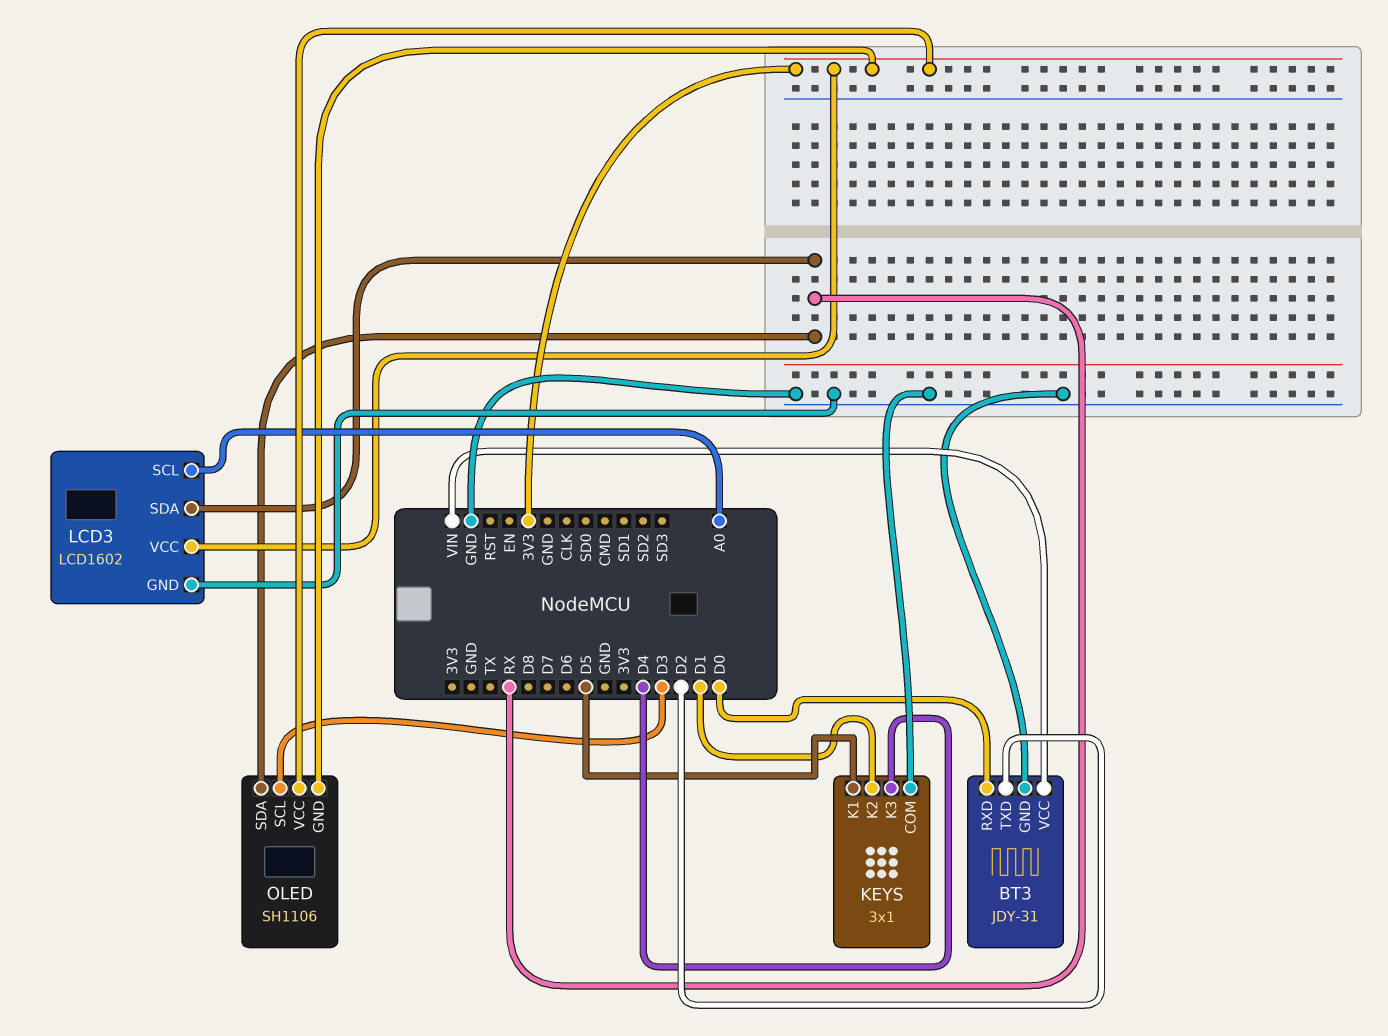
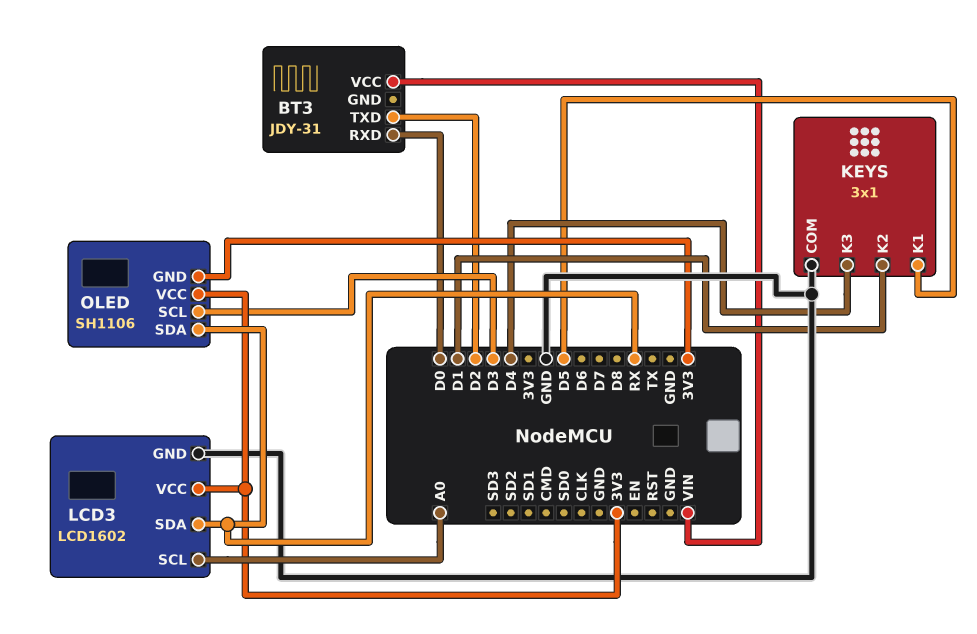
BT3 pin GND: GND -> none

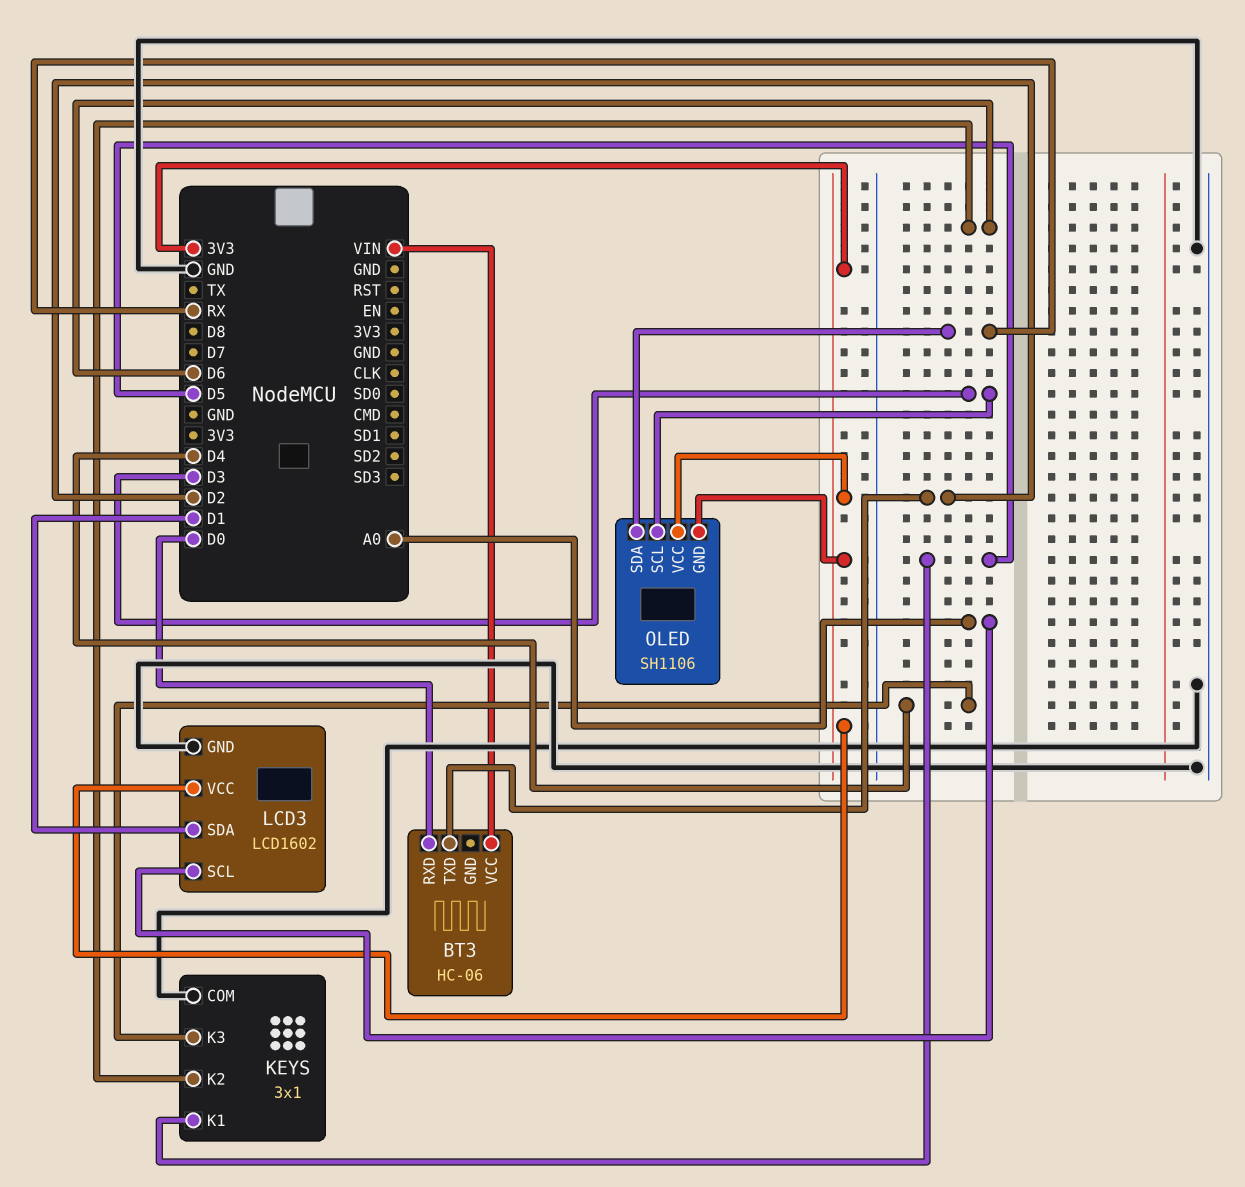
BT3: JDY-31 -> HC-06
KEYS pin K2: D1 -> D6
LCD3 pin SDA: RX -> D1

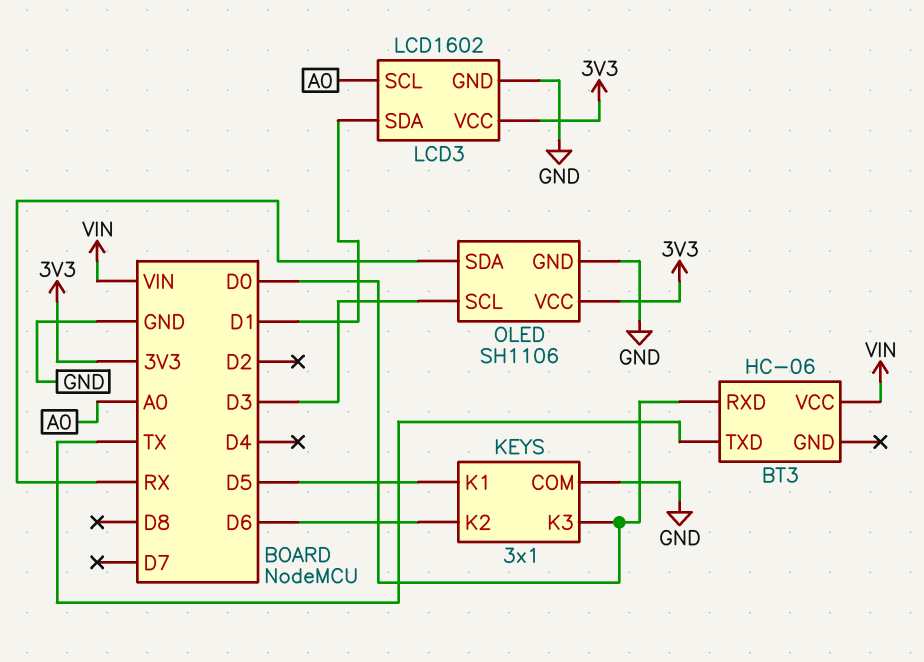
BT3 pin TXD: D2 -> TX
KEYS pin K3: D4 -> D0
OLED pin GND: 3V3 -> GND

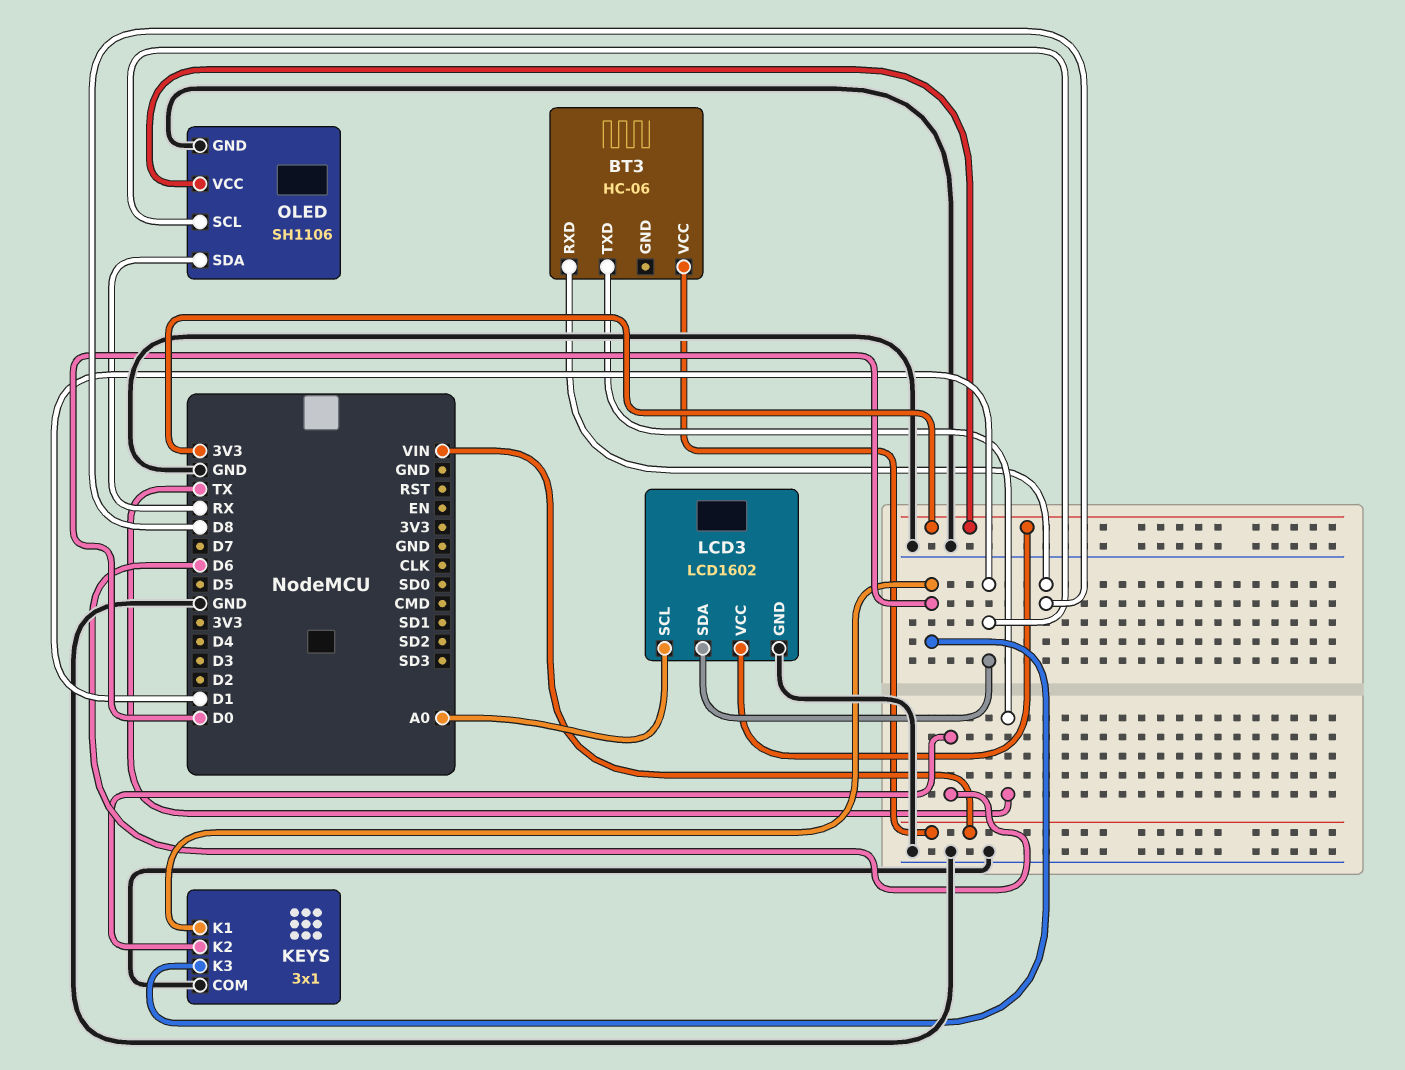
BT3 pin RXD: D0 -> D8
KEYS pin K1: D5 -> D0
OLED pin SCL: D3 -> D1

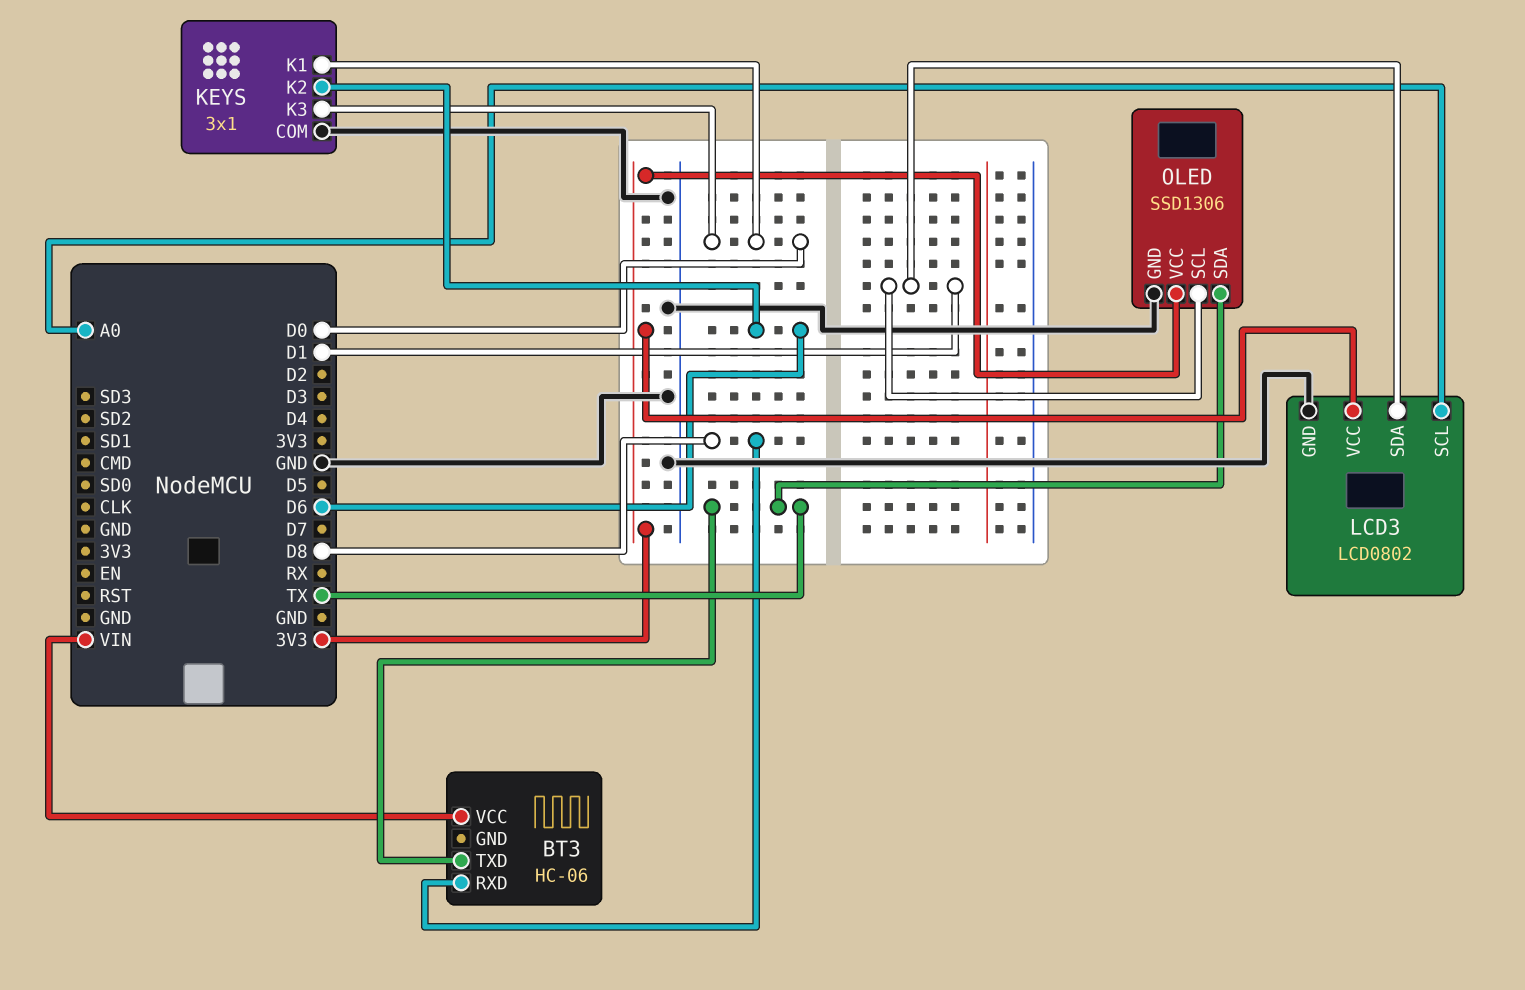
LCD3: LCD1602 -> LCD0802
OLED: SH1106 -> SSD1306
OLED pin SDA: RX -> TX

